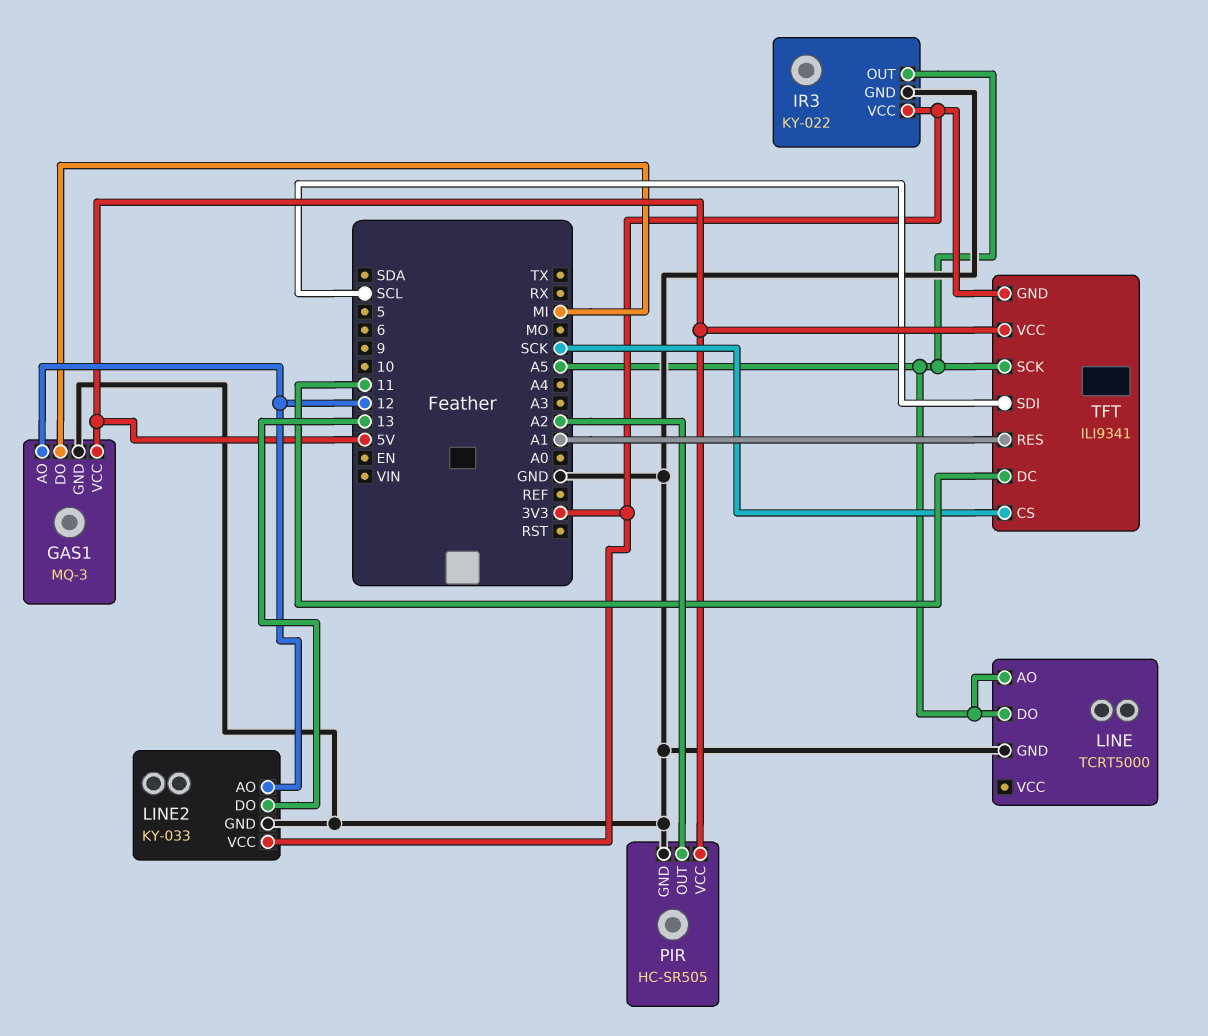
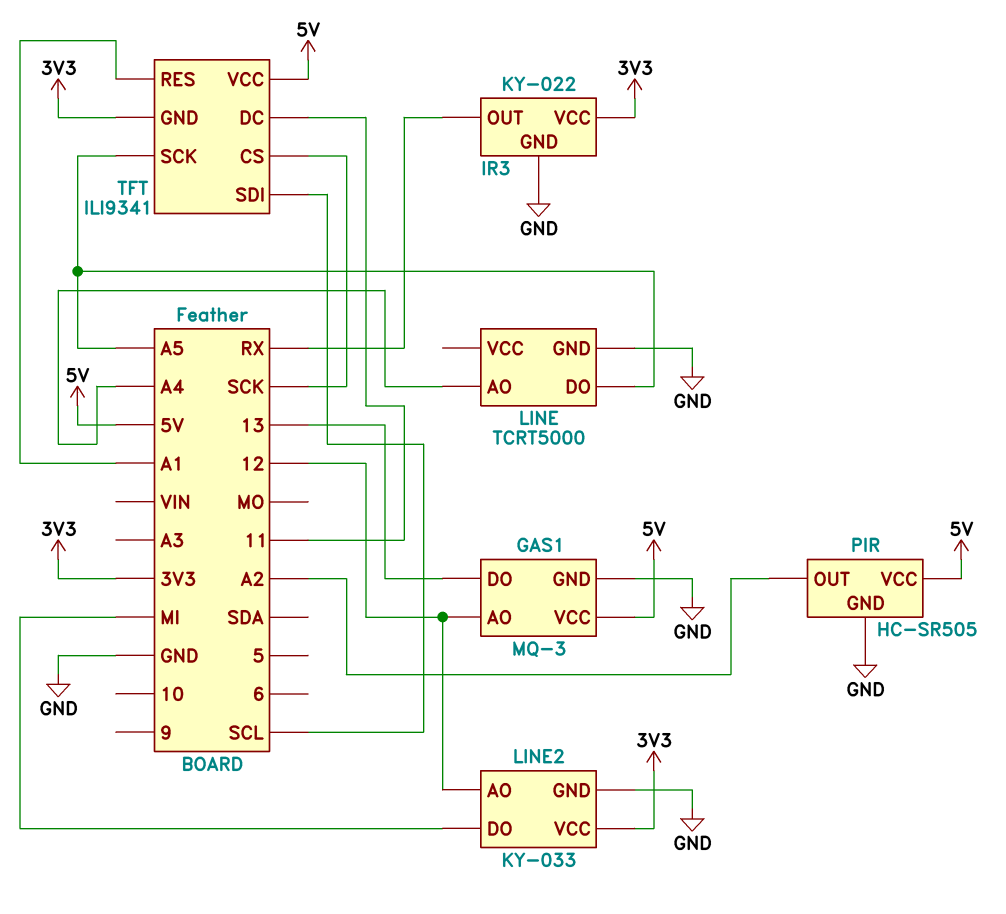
GAS1 pin DO: MI -> 13
IR3 pin OUT: A5 -> RX
LINE pin AO: A5 -> A4
LINE2 pin DO: 13 -> MI

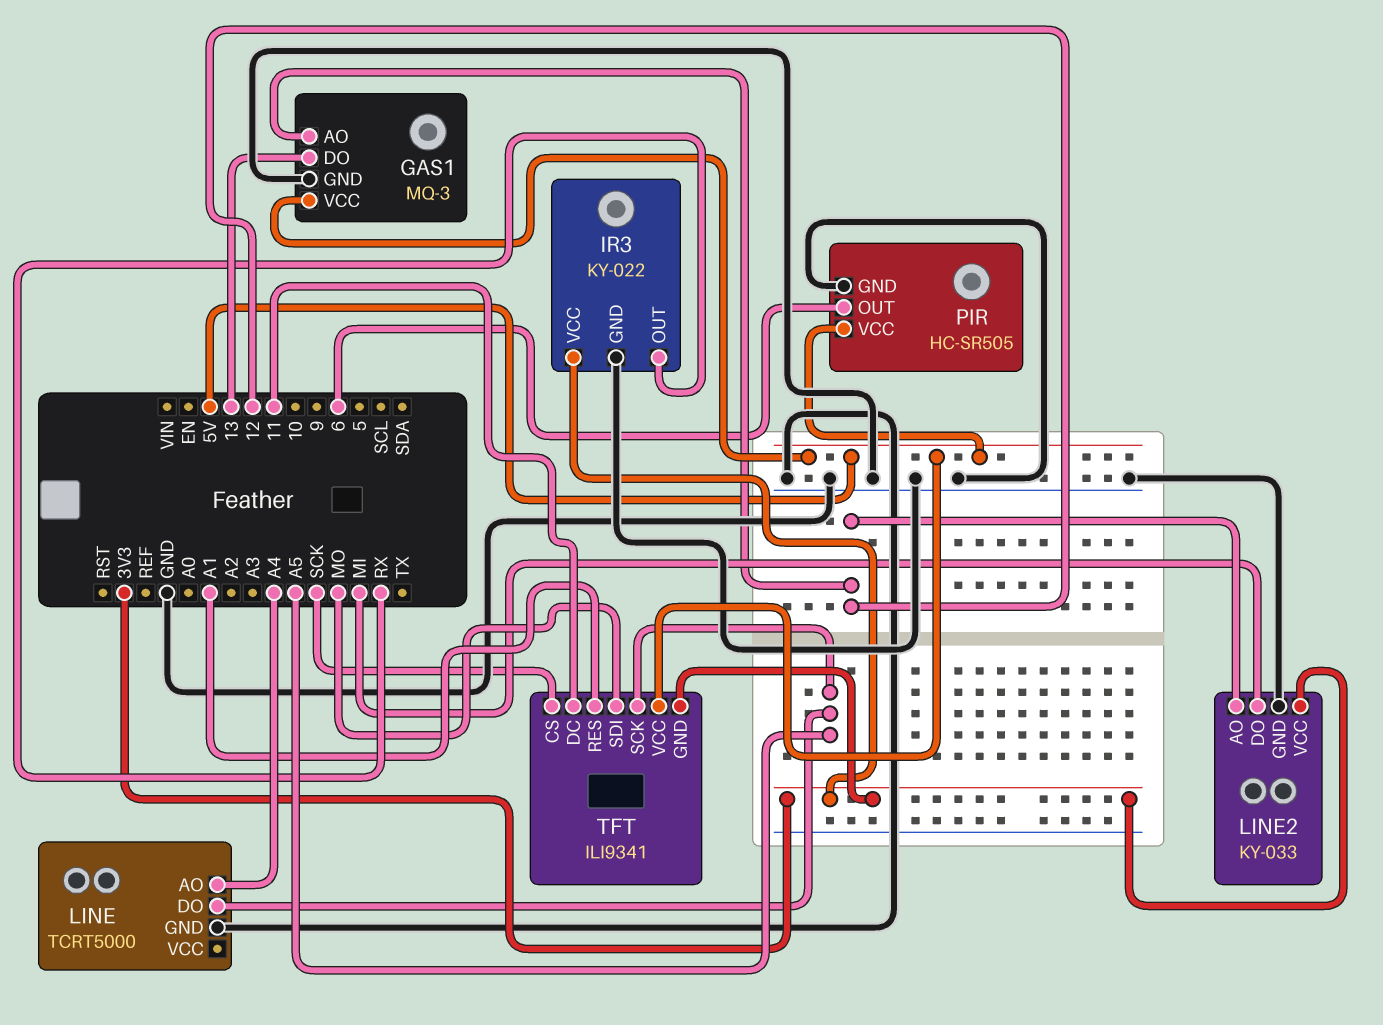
PIR pin OUT: A2 -> 6
TFT pin SDI: SCL -> MO

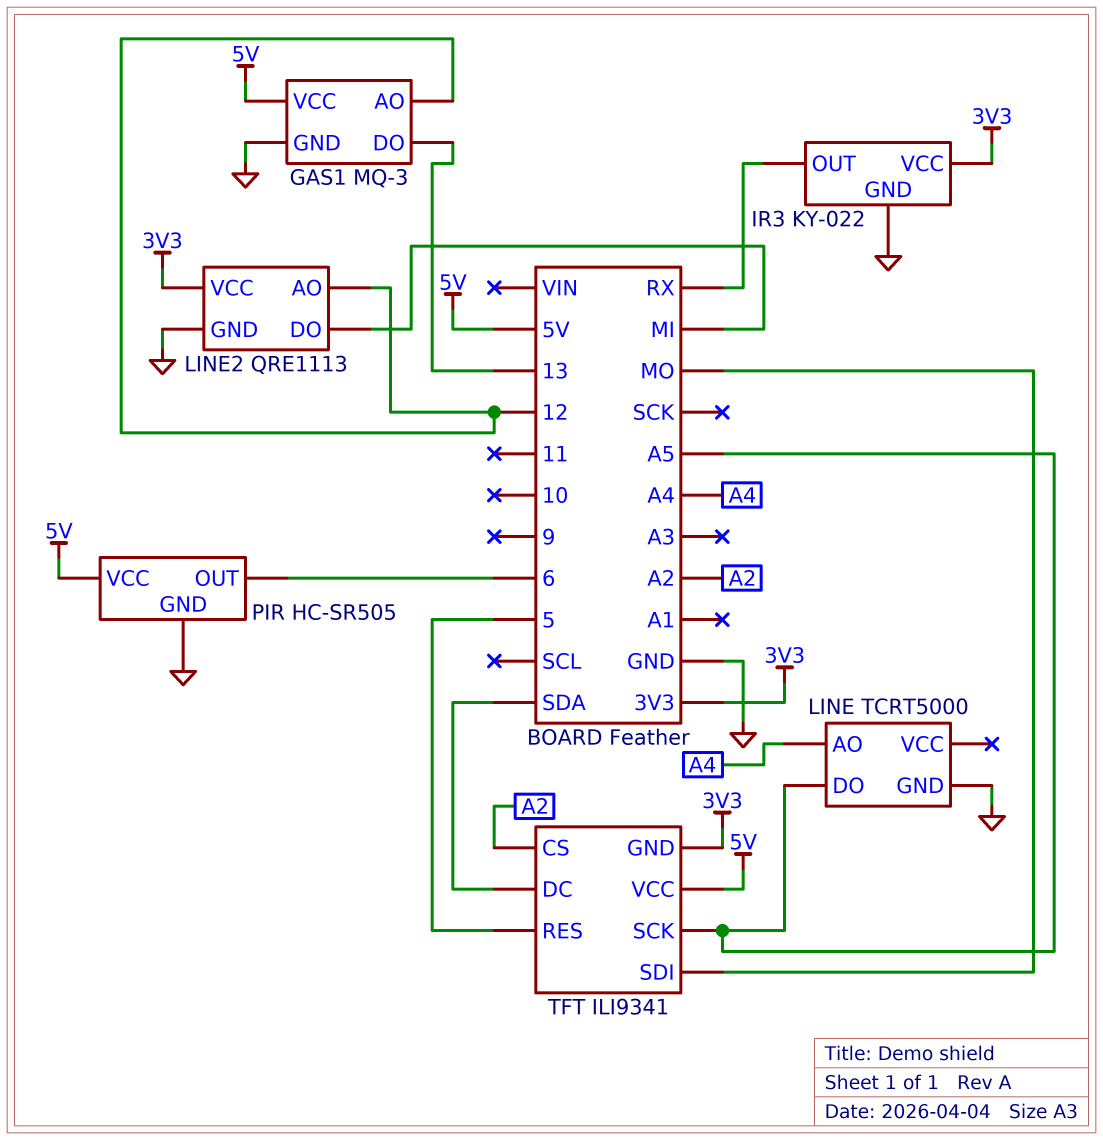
LINE2: KY-033 -> QRE1113
TFT pin CS: SCK -> A2
TFT pin DC: 11 -> SDA
TFT pin RES: A1 -> 5

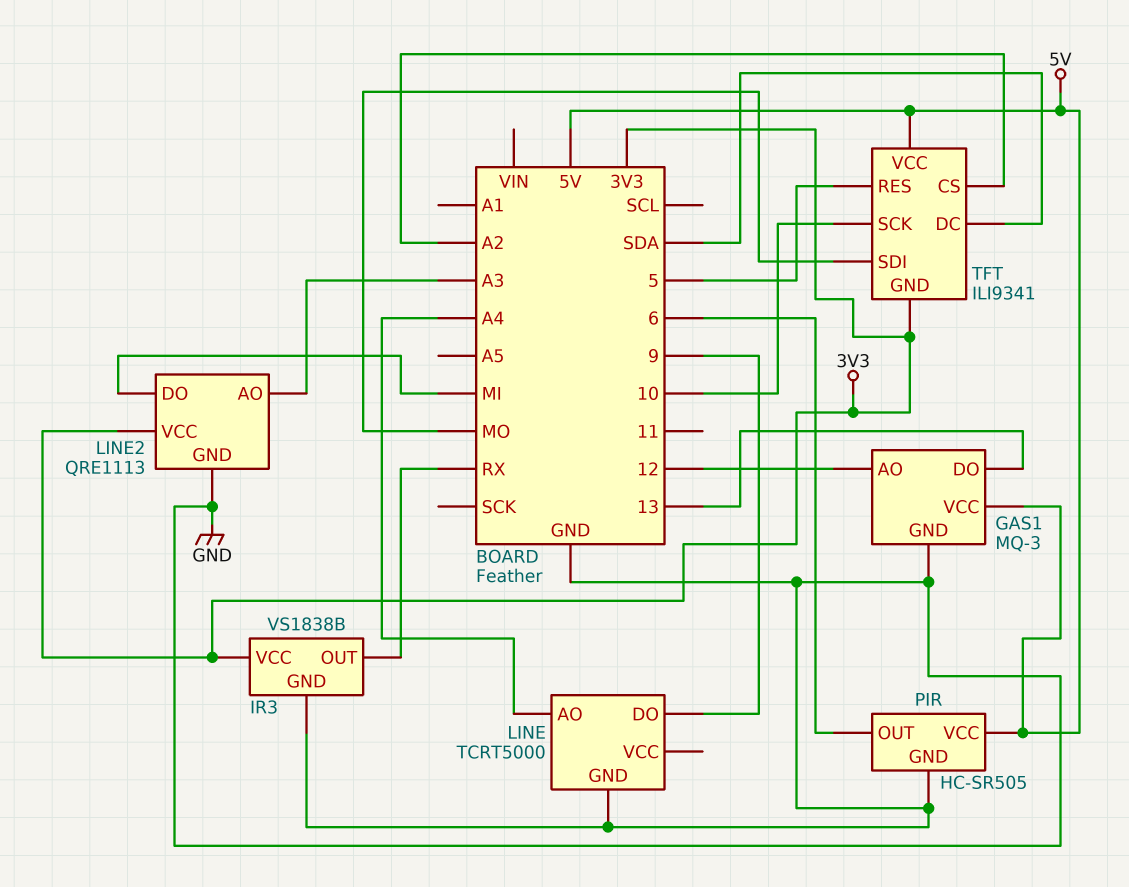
IR3: KY-022 -> VS1838B
LINE pin DO: A5 -> 9
LINE2 pin AO: 12 -> A3
TFT pin SCK: A5 -> 10

